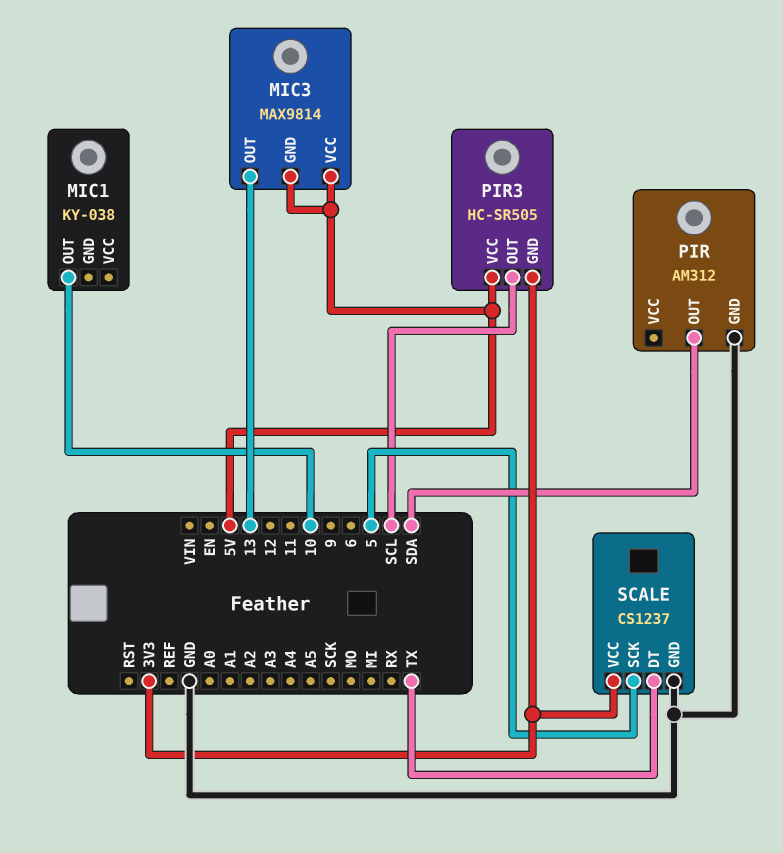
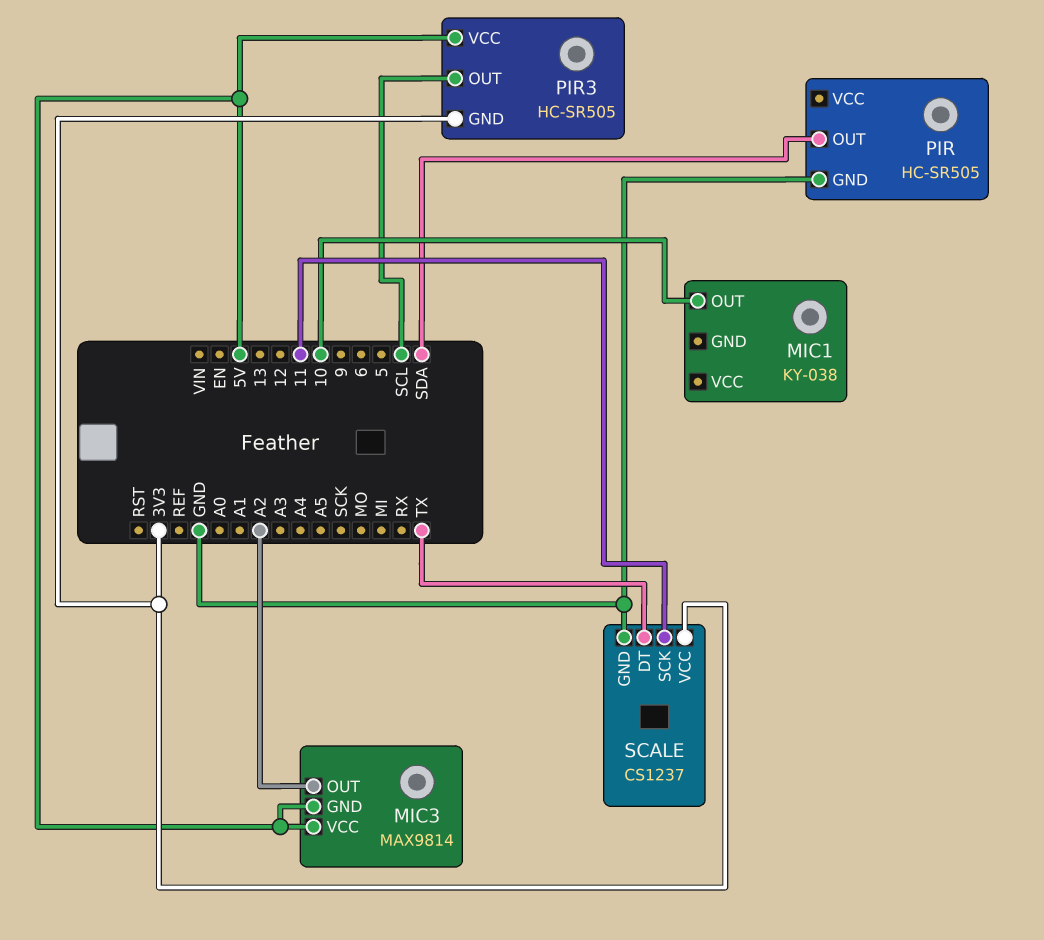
MIC3 pin OUT: 13 -> A2
PIR: AM312 -> HC-SR505
SCALE pin SCK: 5 -> 11

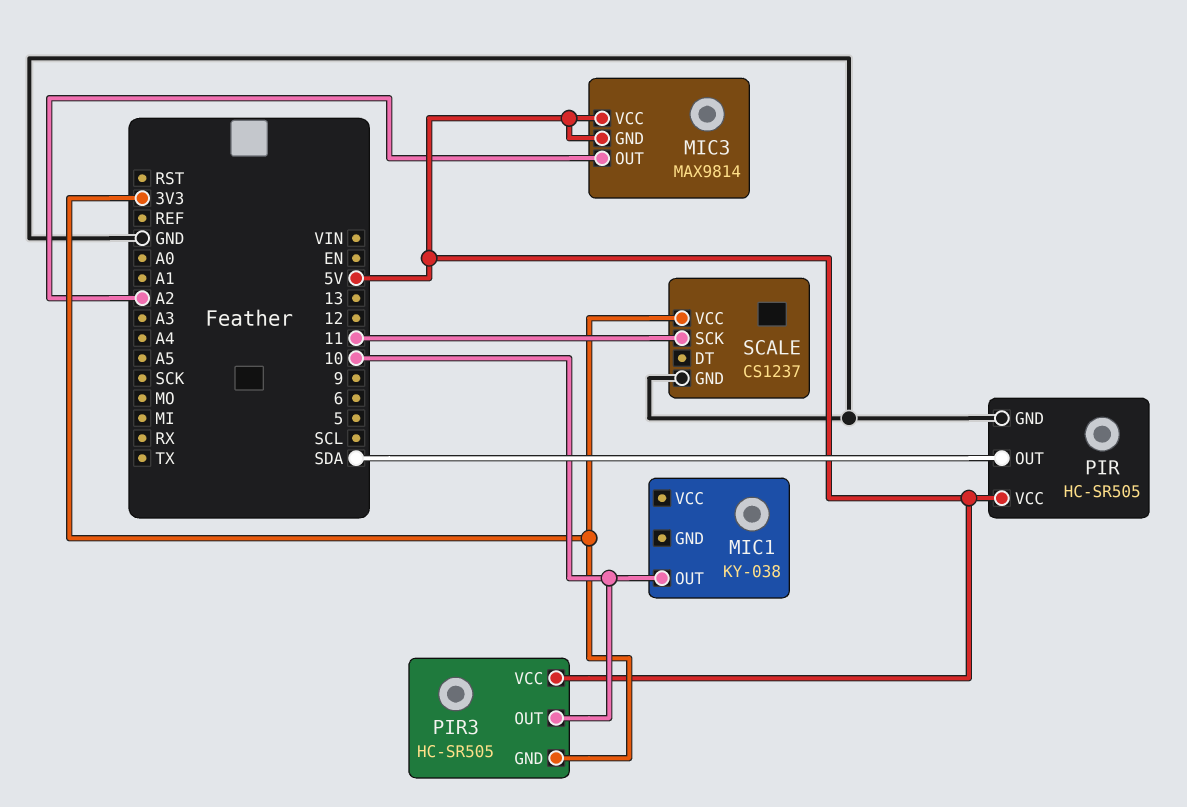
PIR pin VCC: none -> 5V
PIR3 pin OUT: SCL -> 10
SCALE pin DT: TX -> none

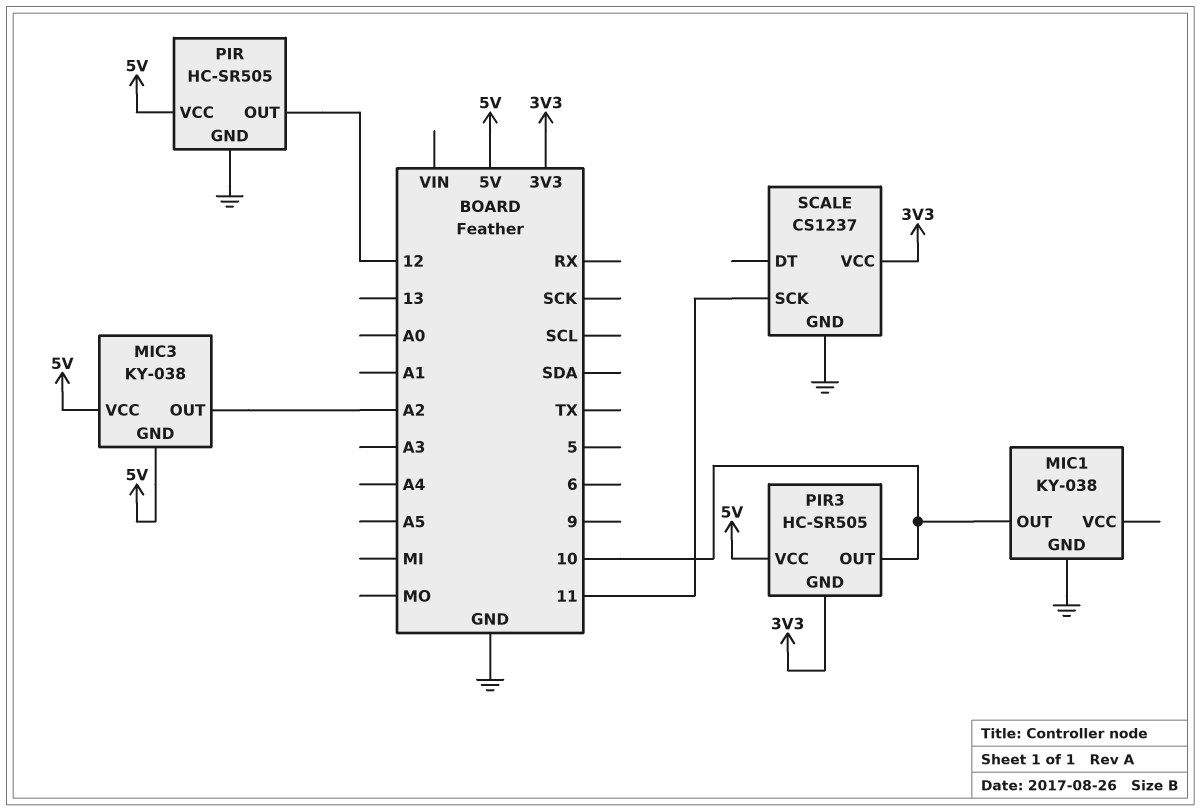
MIC1 pin GND: none -> GND
MIC3: MAX9814 -> KY-038
PIR pin OUT: SDA -> 12

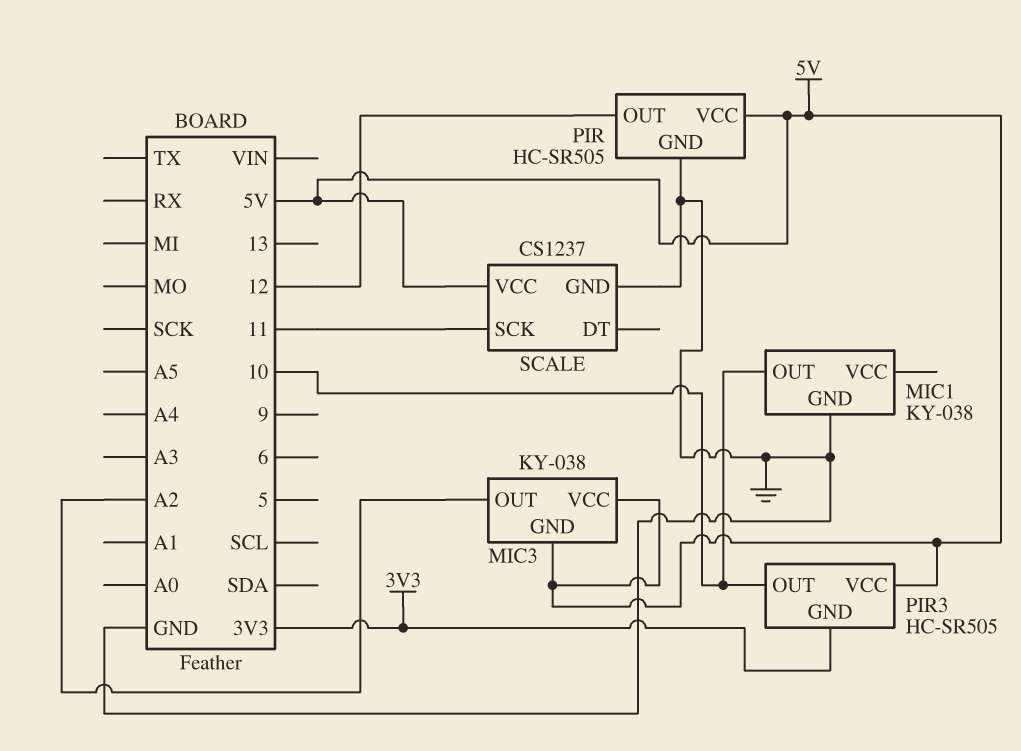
SCALE pin VCC: 3V3 -> 5V

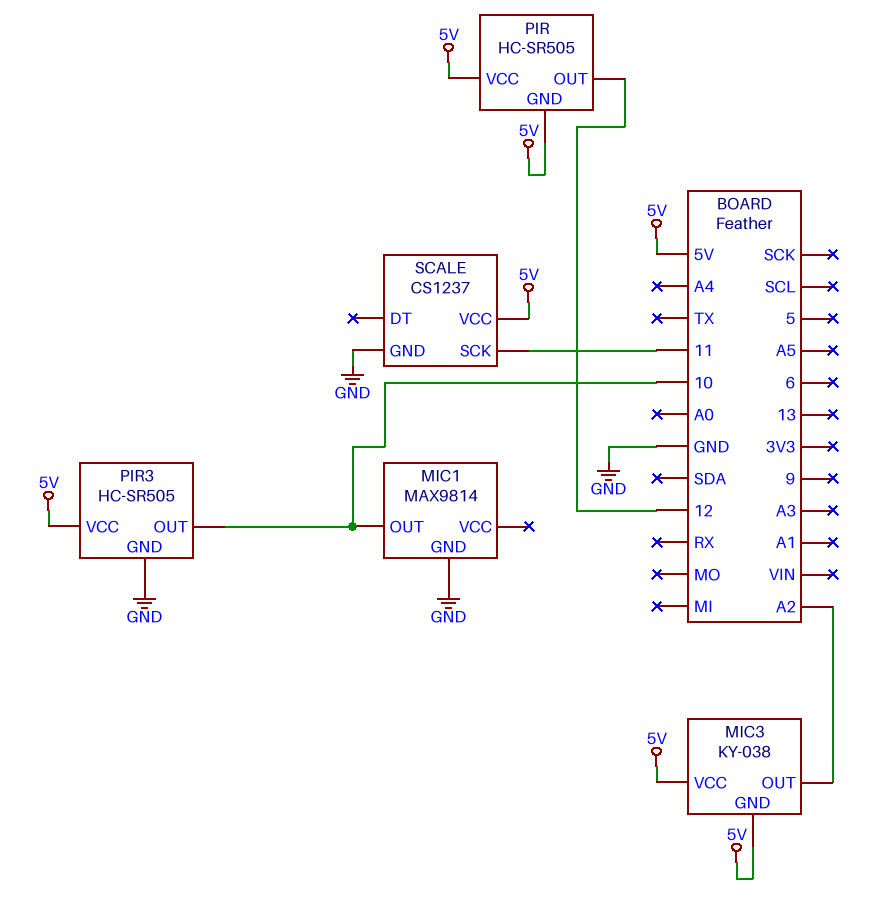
MIC1: KY-038 -> MAX9814
PIR pin GND: GND -> 5V
PIR3 pin GND: 3V3 -> GND

